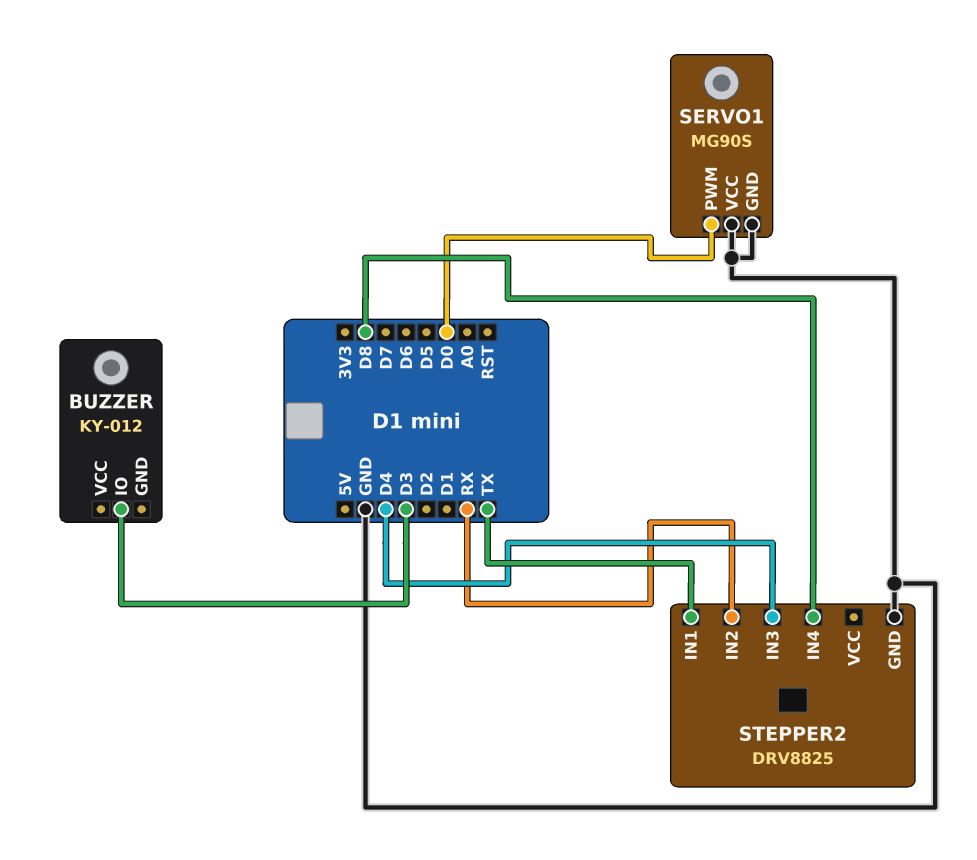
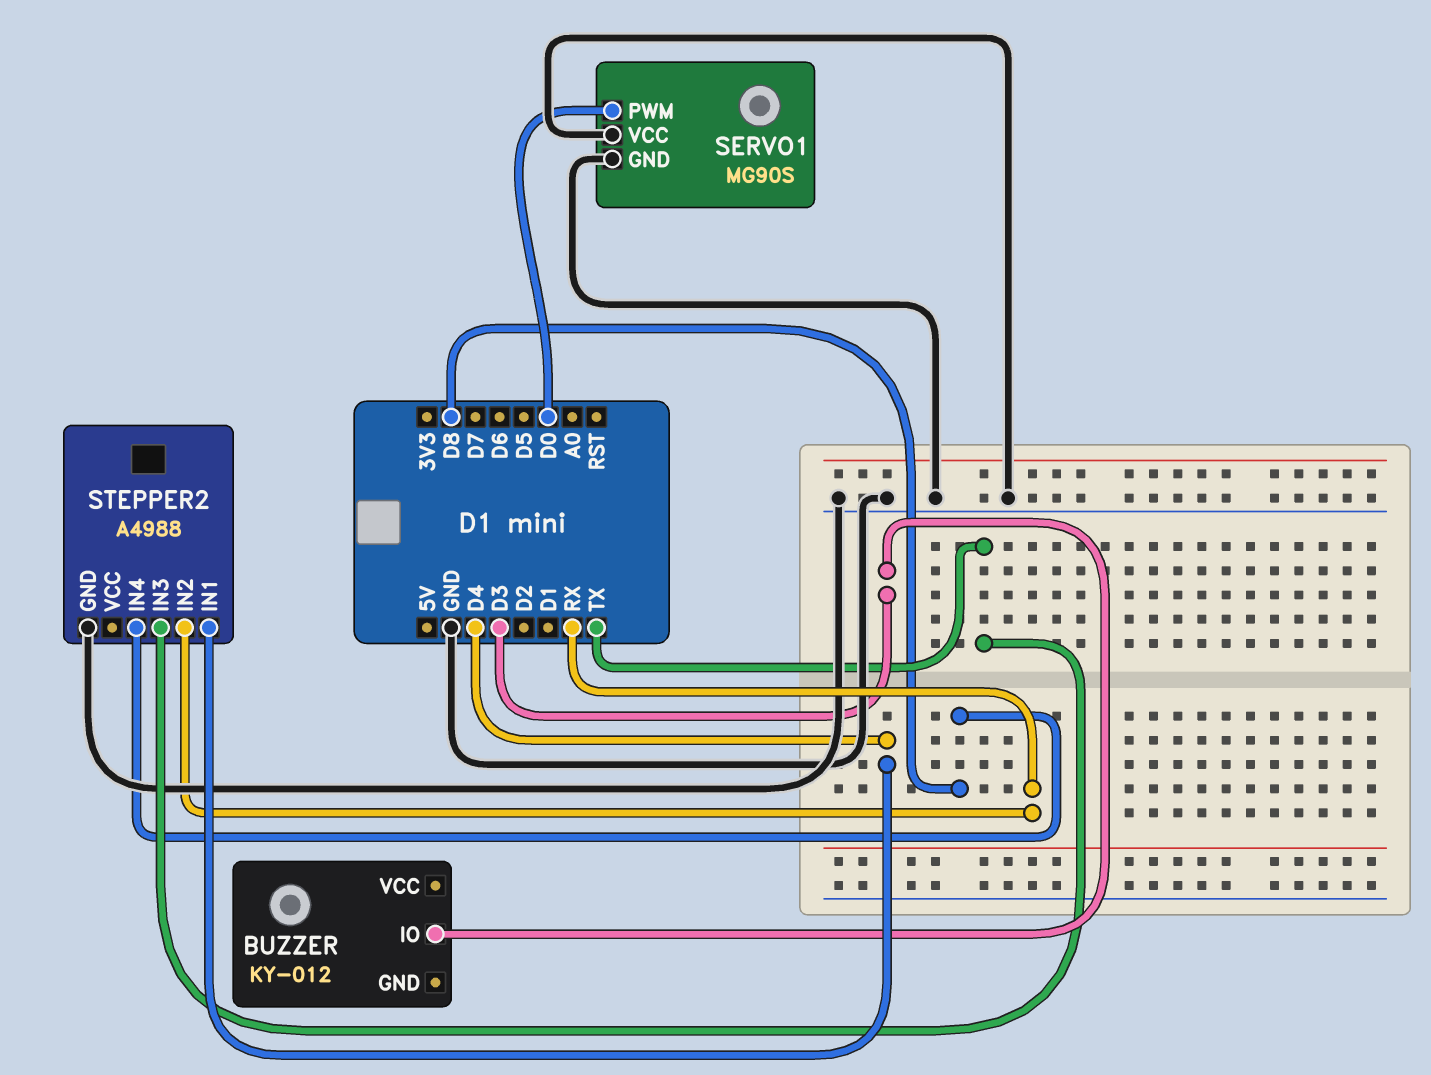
STEPPER2: DRV8825 -> A4988
STEPPER2 pin IN1: TX -> D4
STEPPER2 pin IN3: D4 -> TX

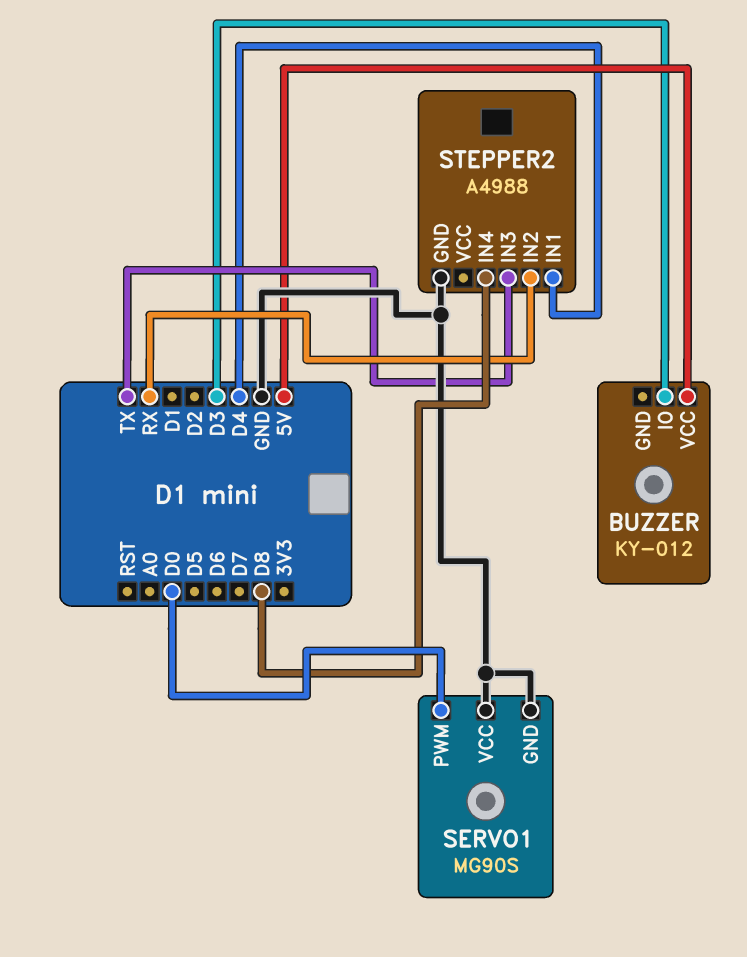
BUZZER pin VCC: none -> 5V

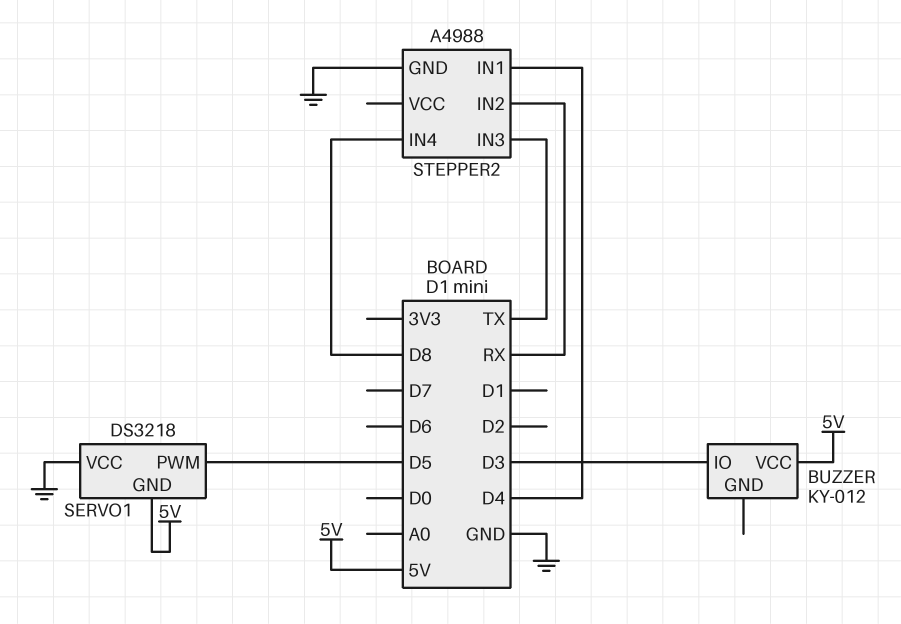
SERVO1: MG90S -> DS3218
SERVO1 pin GND: GND -> 5V
SERVO1 pin PWM: D0 -> D5

